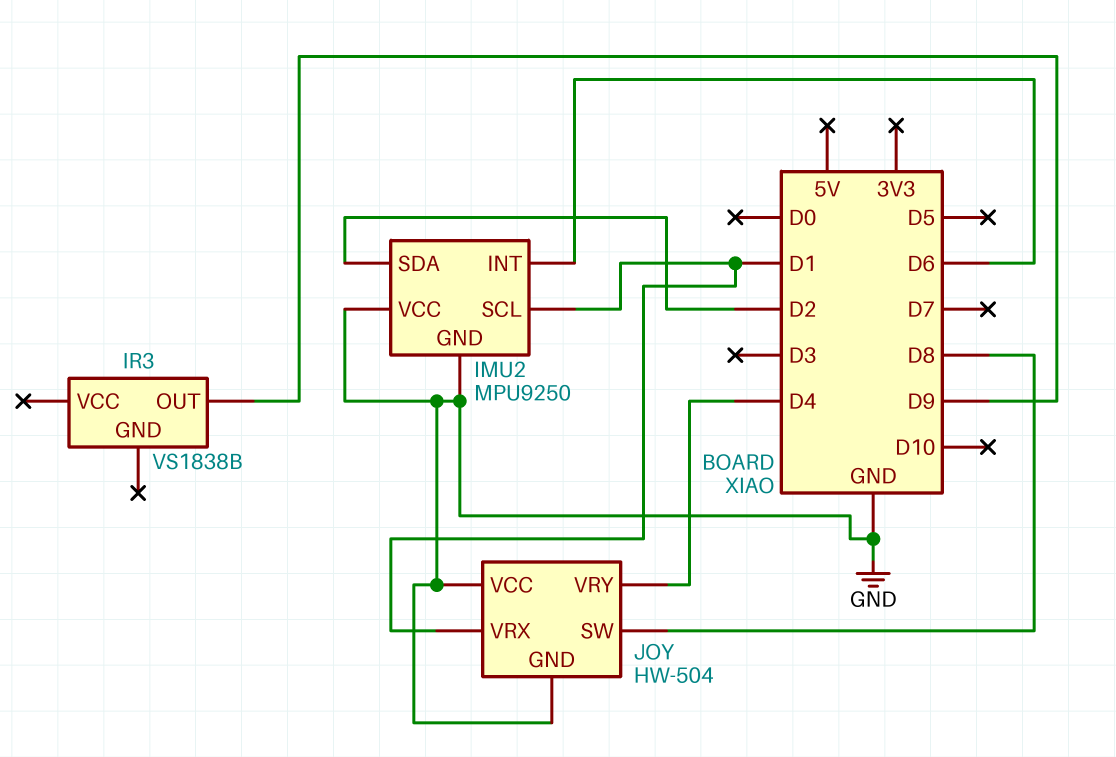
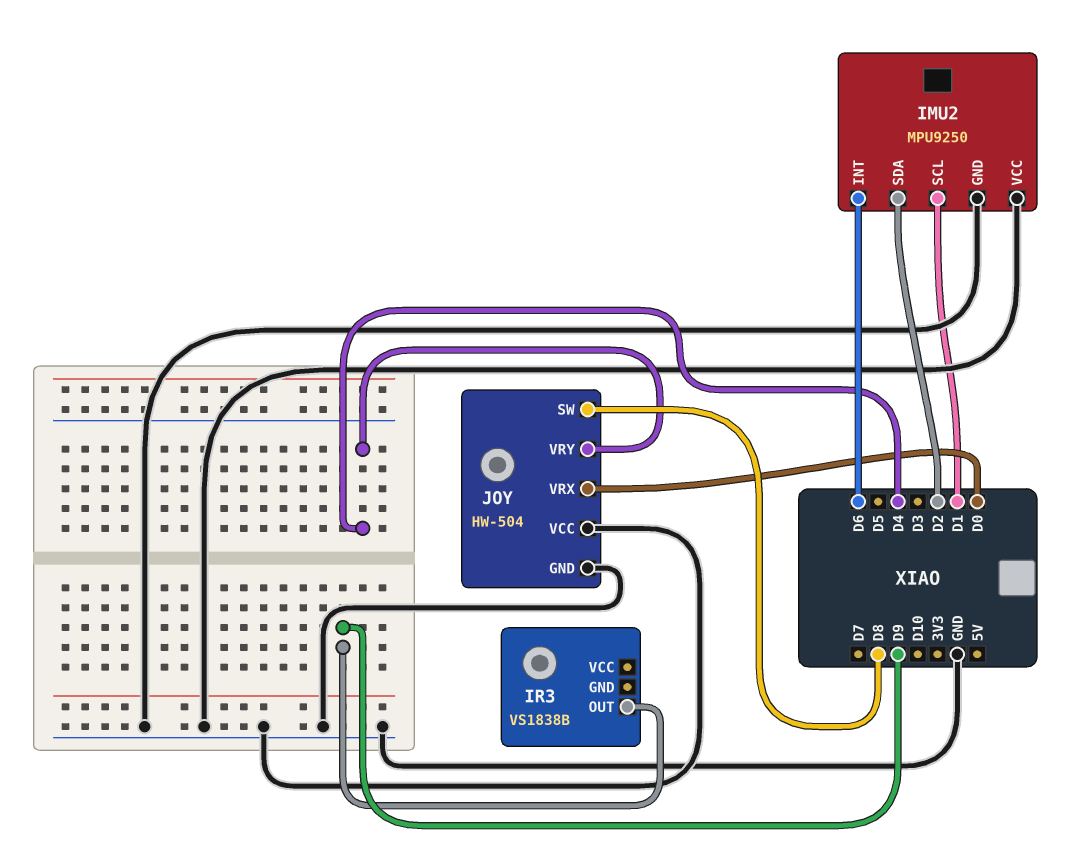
JOY pin VRX: D1 -> D0

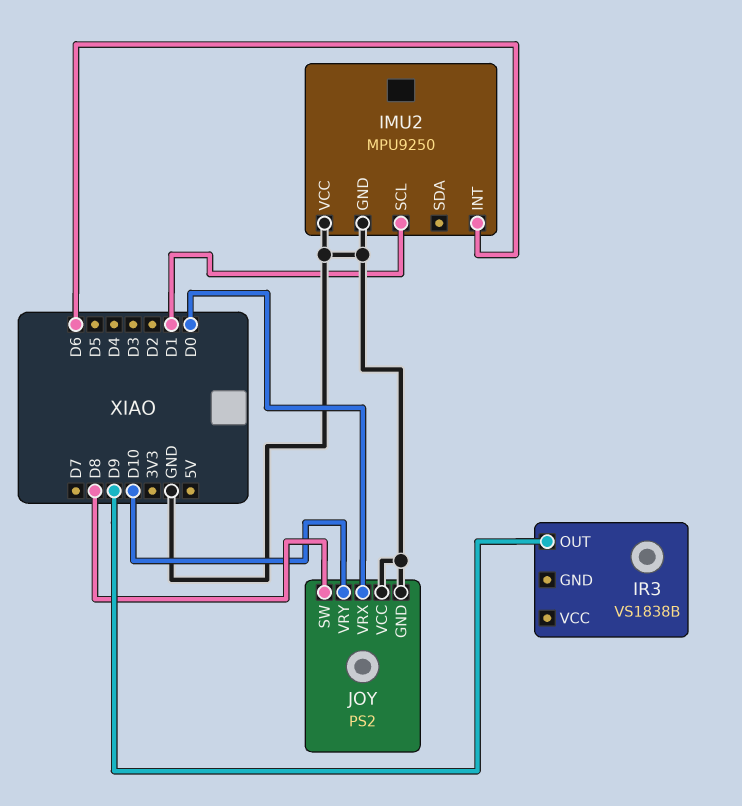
IMU2 pin SDA: D2 -> none
JOY: HW-504 -> PS2
JOY pin VRY: D4 -> D10

